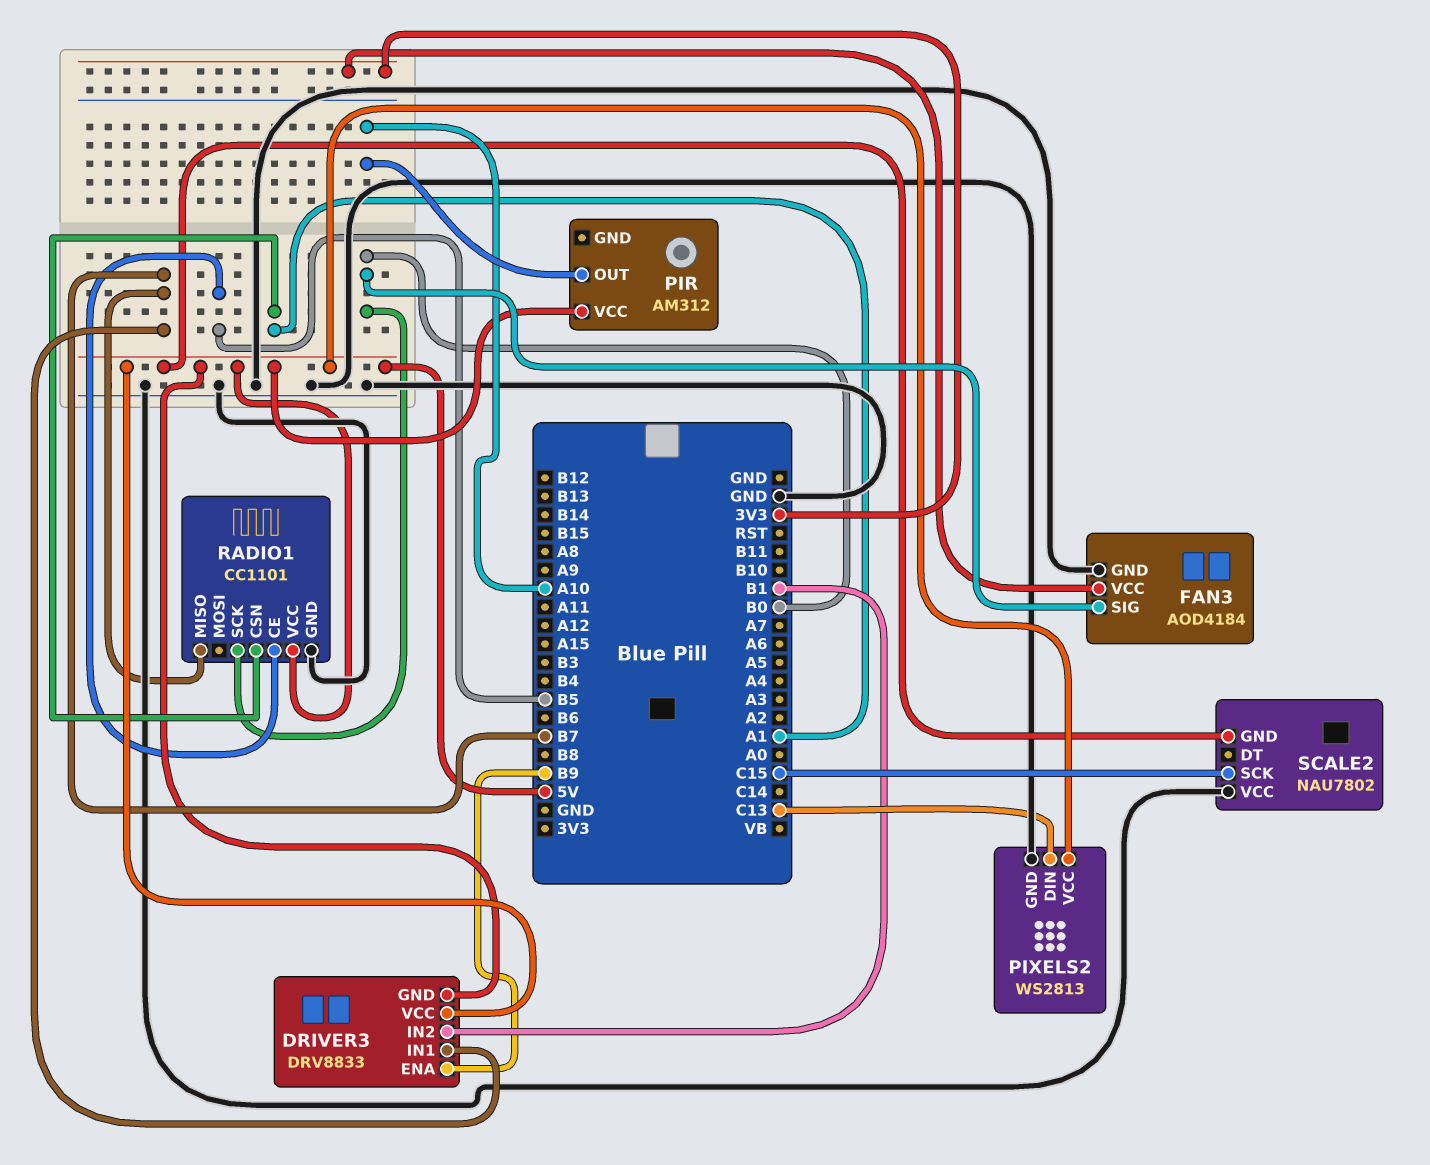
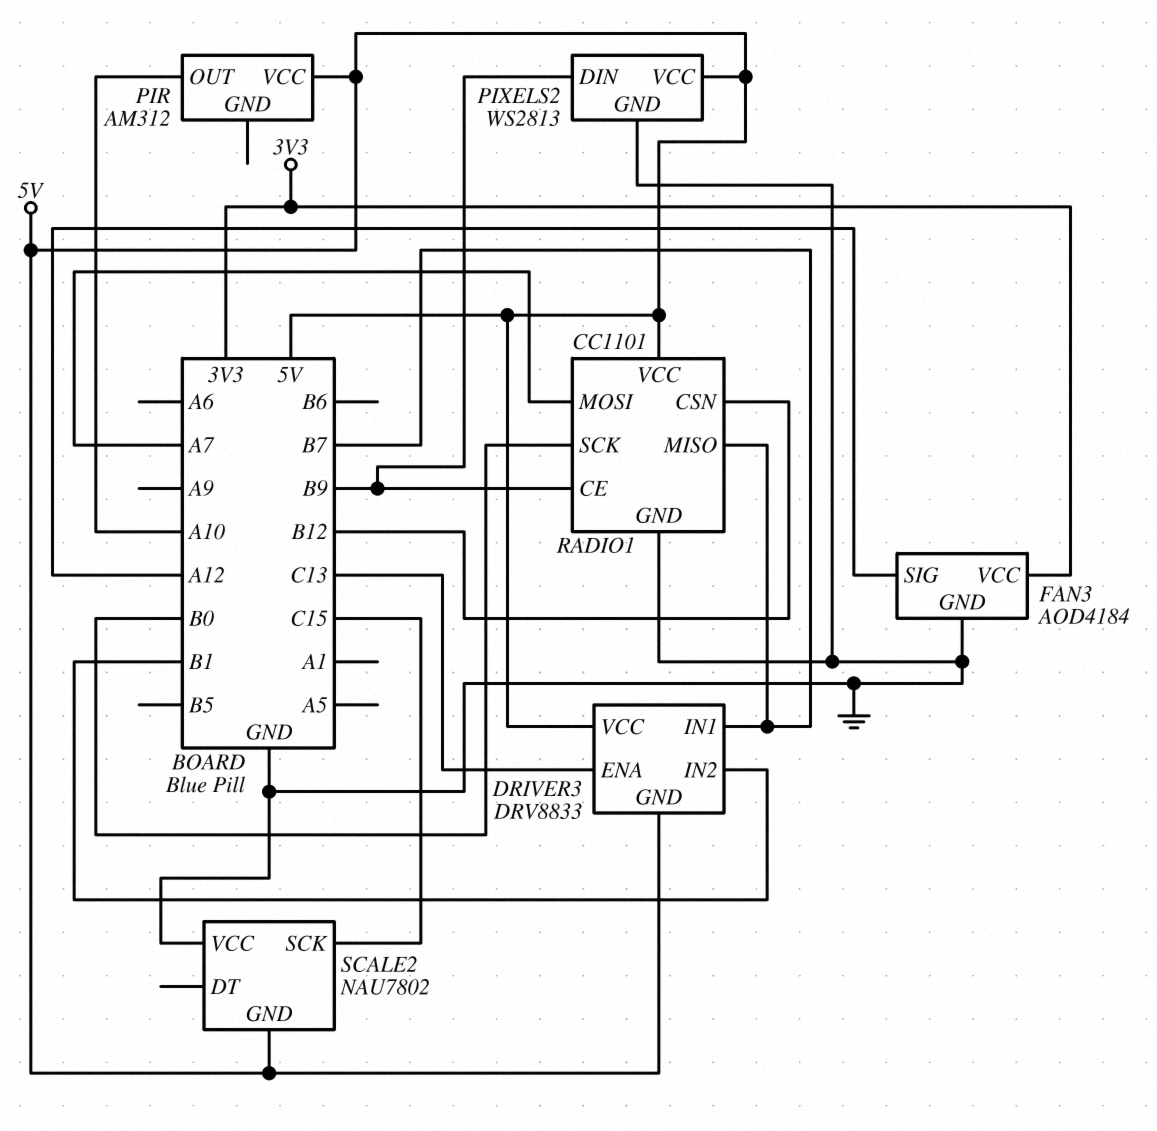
DRIVER3 pin ENA: B9 -> C13
FAN3 pin SIG: B0 -> A12
PIXELS2 pin DIN: C13 -> B9
RADIO1 pin CE: B5 -> B9
RADIO1 pin CSN: A1 -> B12
RADIO1 pin MOSI: none -> A7

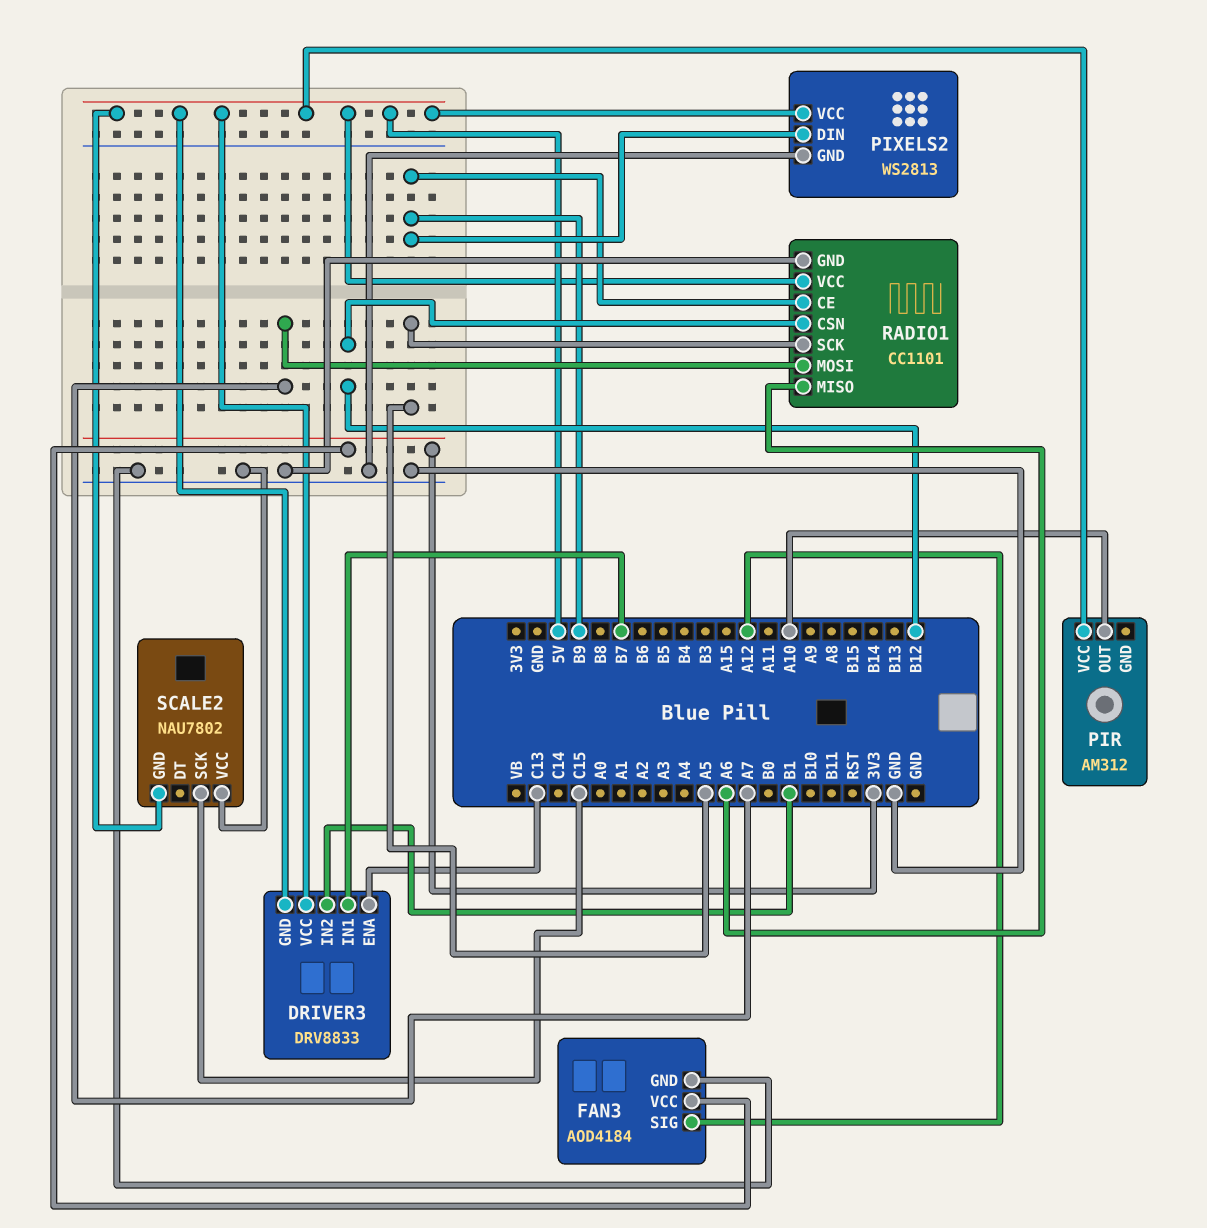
RADIO1 pin MISO: B7 -> A6
RADIO1 pin SCK: B0 -> A5

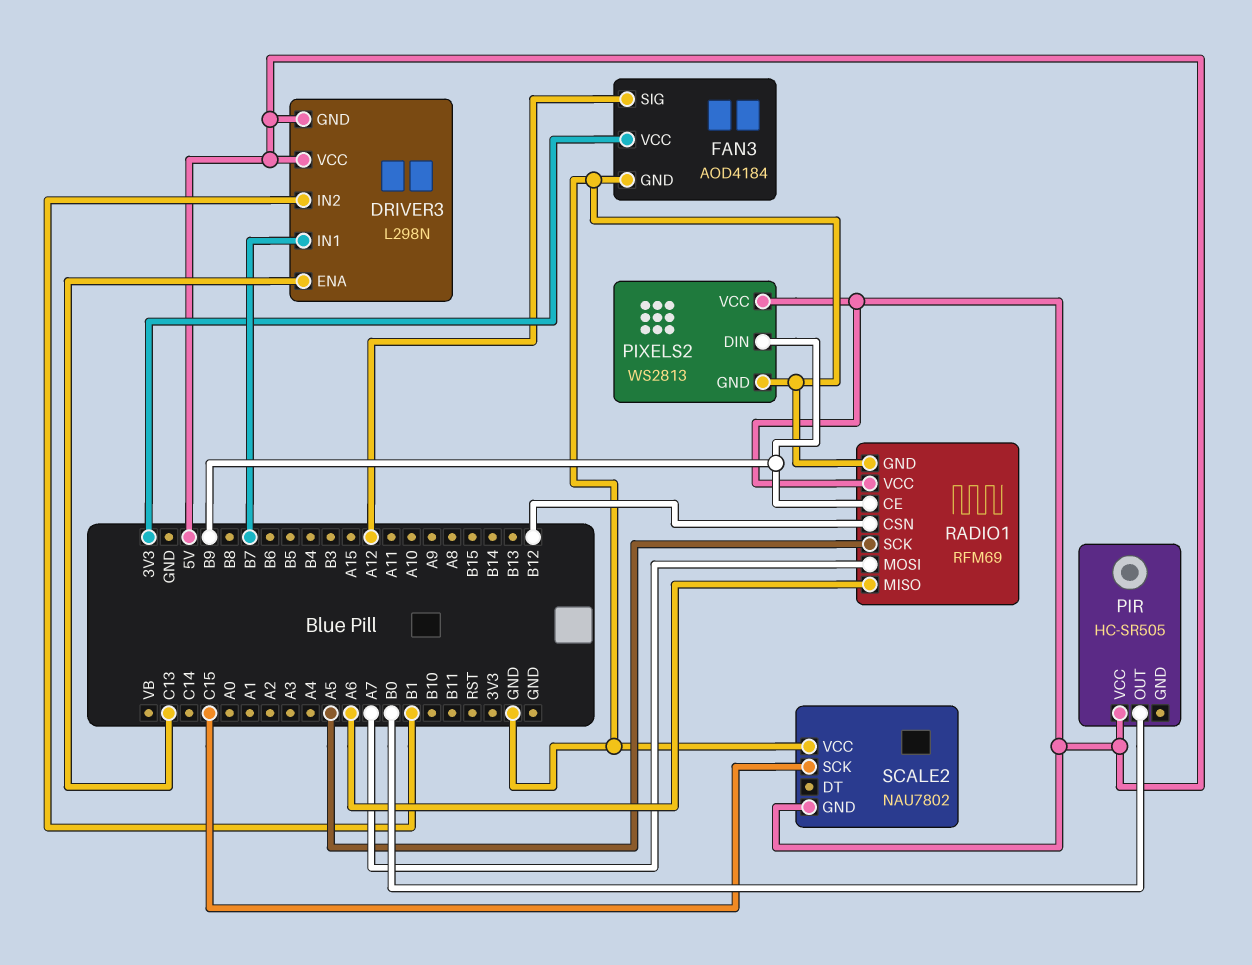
DRIVER3: DRV8833 -> L298N
PIR: AM312 -> HC-SR505
PIR pin OUT: A10 -> B0
RADIO1: CC1101 -> RFM69

